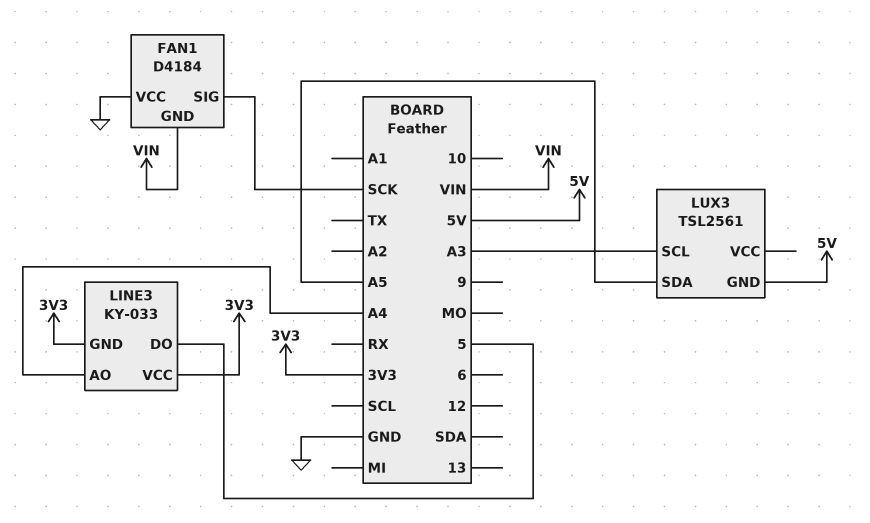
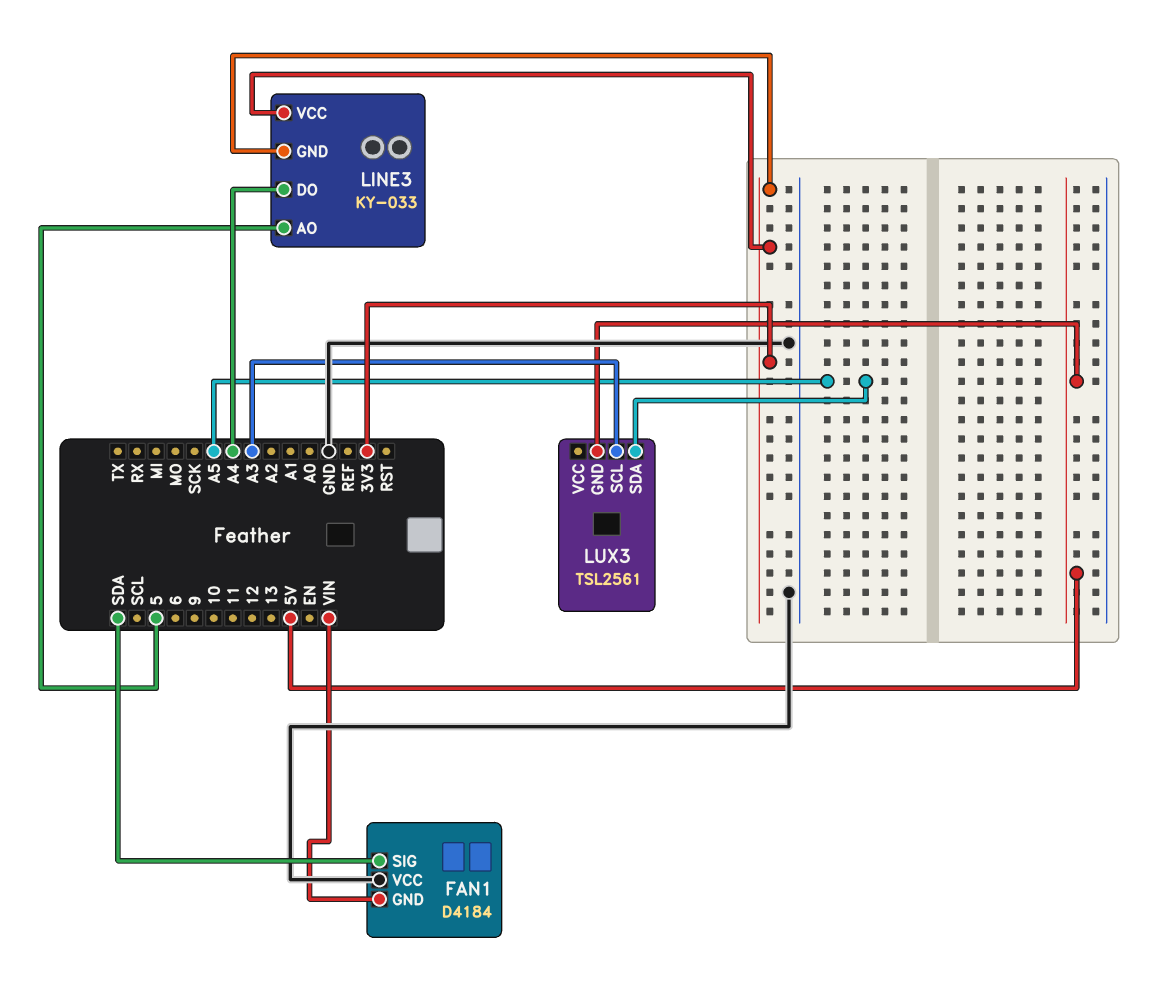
FAN1 pin SIG: SCK -> SDA
LINE3 pin AO: A4 -> 5
LINE3 pin DO: 5 -> A4

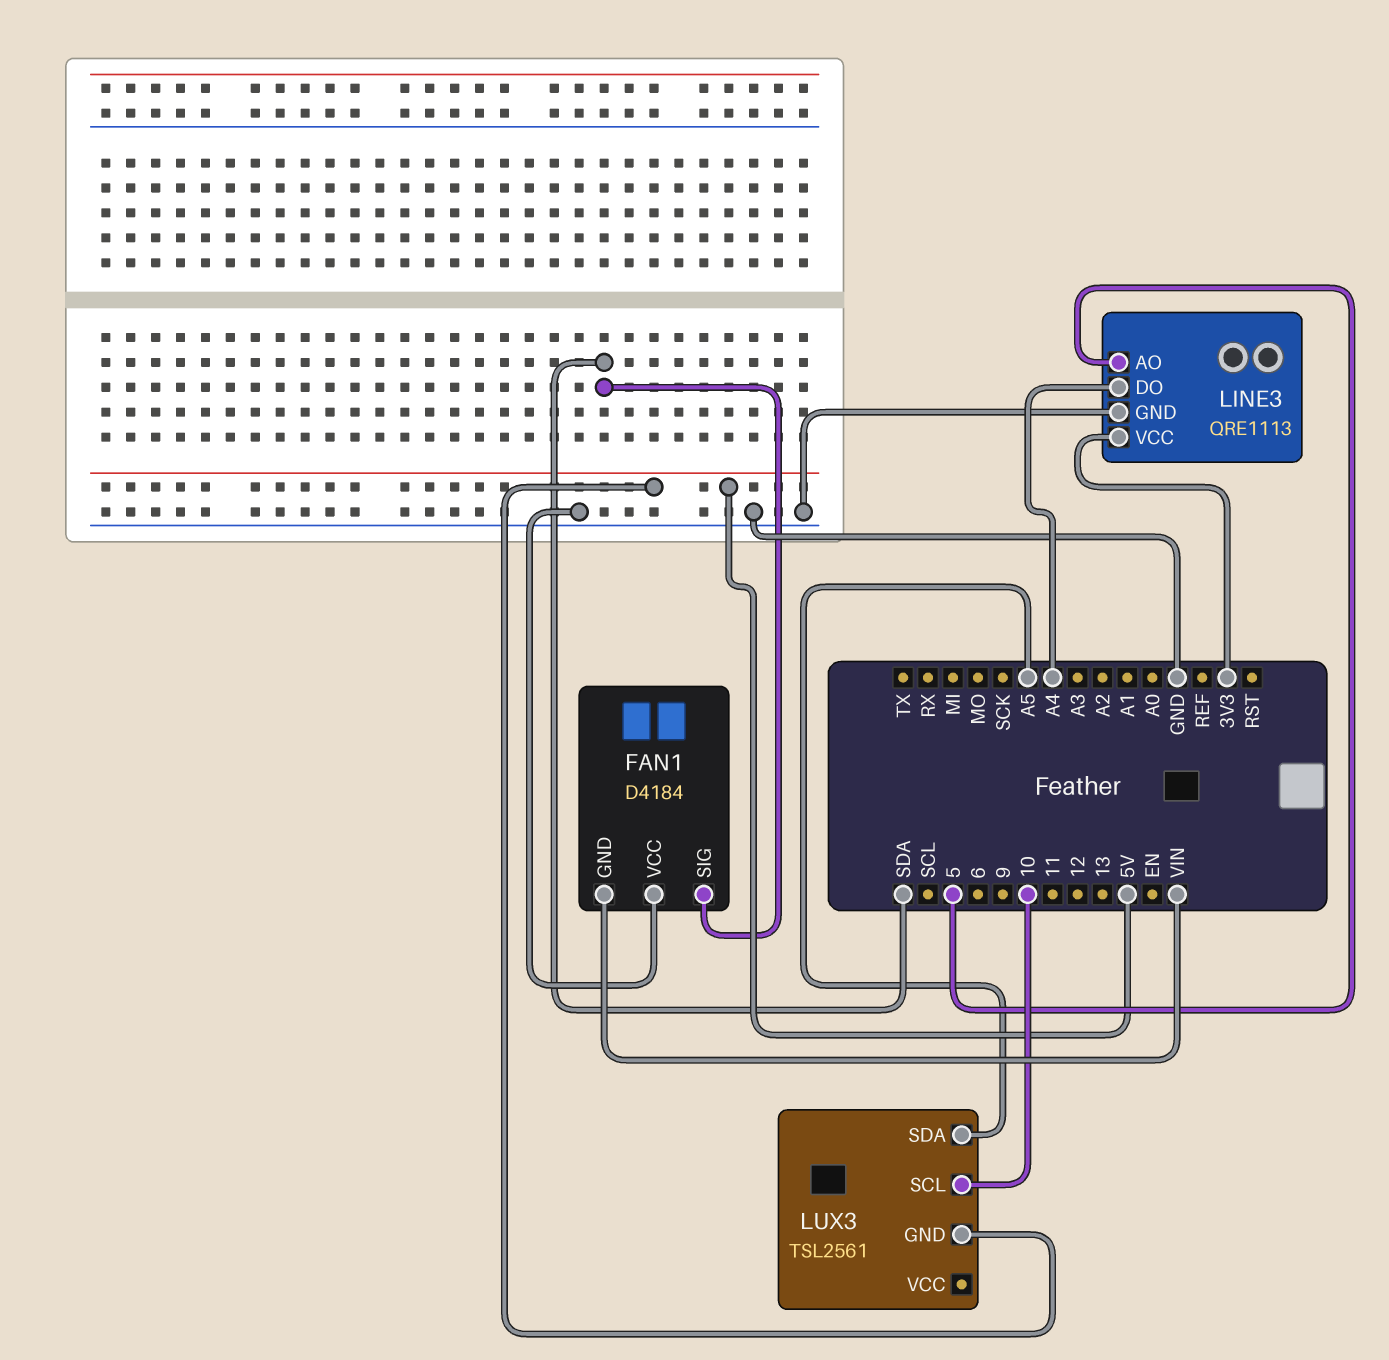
LINE3: KY-033 -> QRE1113
LINE3 pin GND: 3V3 -> GND
LUX3 pin SCL: A3 -> 10

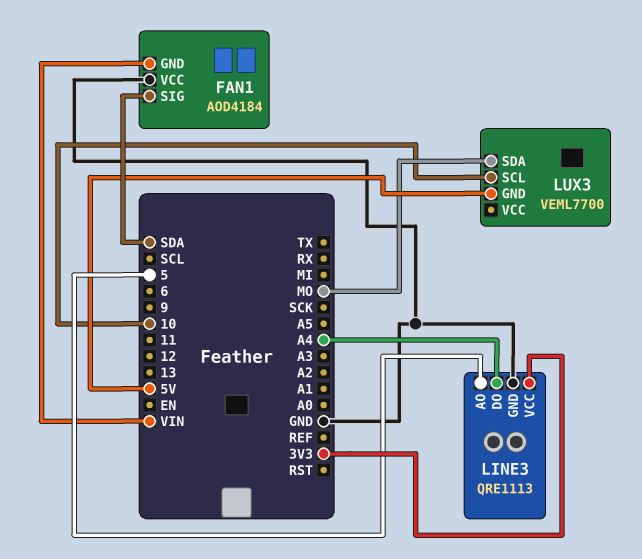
FAN1: D4184 -> AOD4184
LUX3: TSL2561 -> VEML7700
LUX3 pin SDA: A5 -> MO

